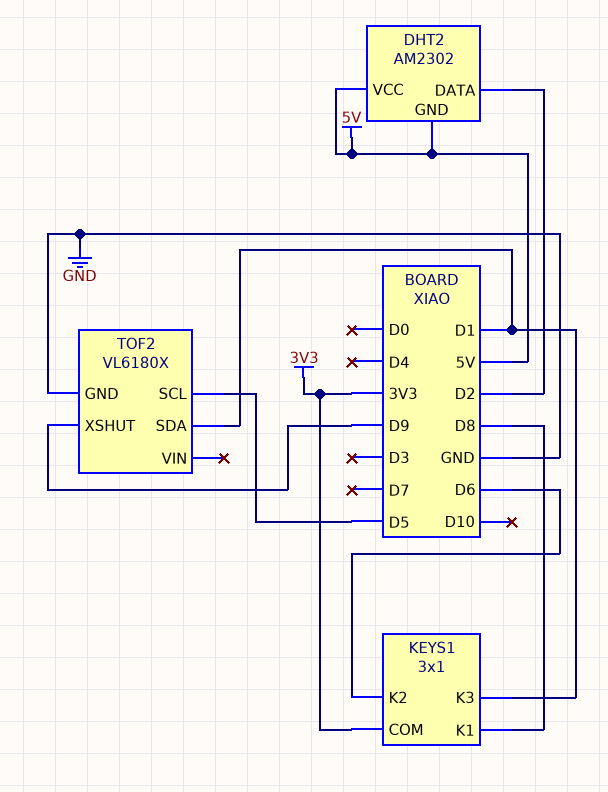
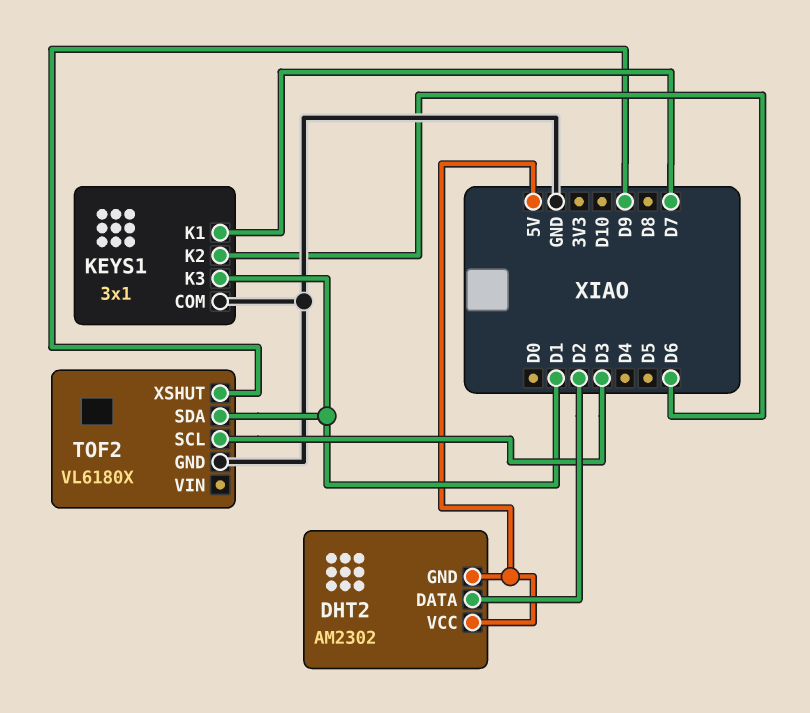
KEYS1 pin COM: 3V3 -> GND
KEYS1 pin K1: D8 -> D7
TOF2 pin SCL: D5 -> D3

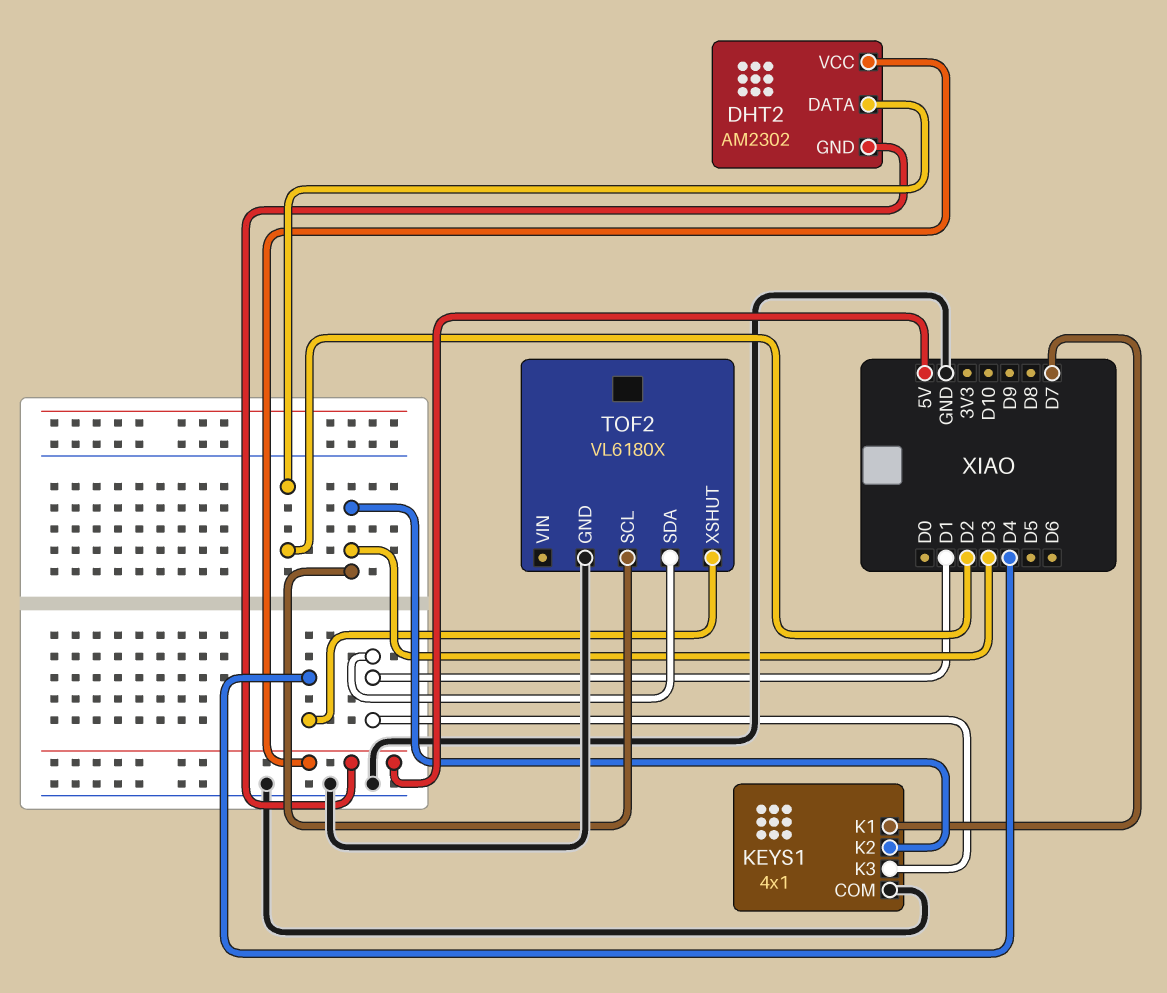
KEYS1: 3x1 -> 4x1
KEYS1 pin K2: D6 -> D3
TOF2 pin XSHUT: D9 -> D4

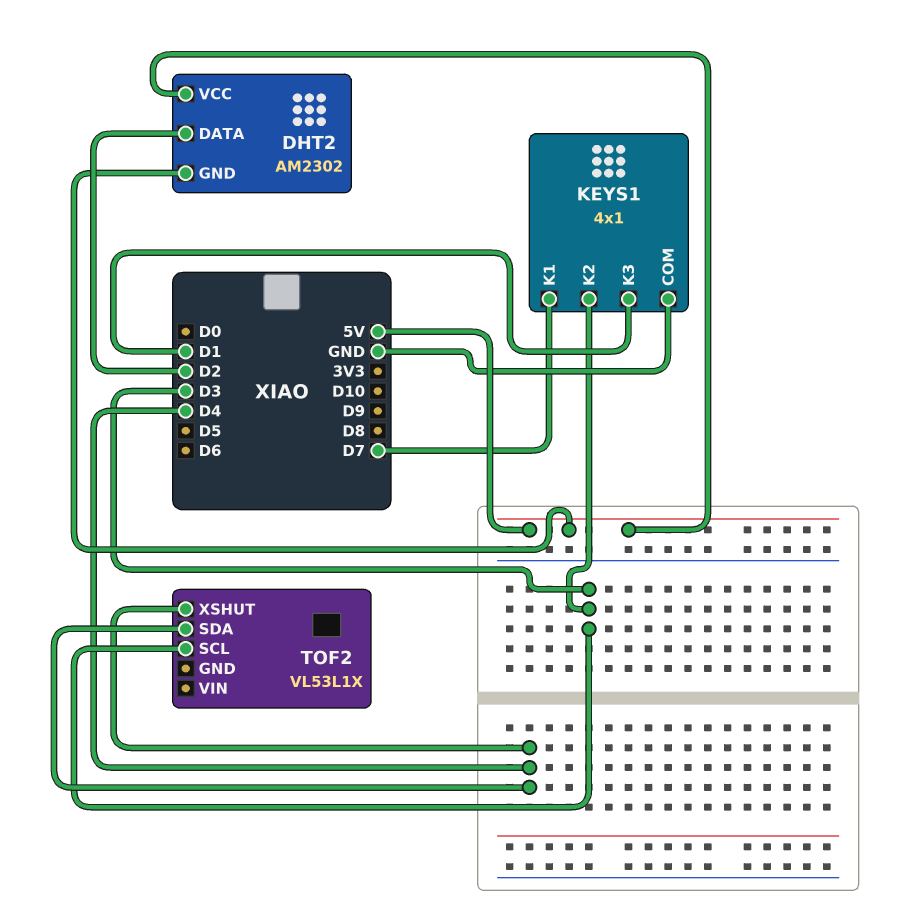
TOF2: VL6180X -> VL53L1X
TOF2 pin GND: GND -> none
TOF2 pin SDA: D1 -> D4

